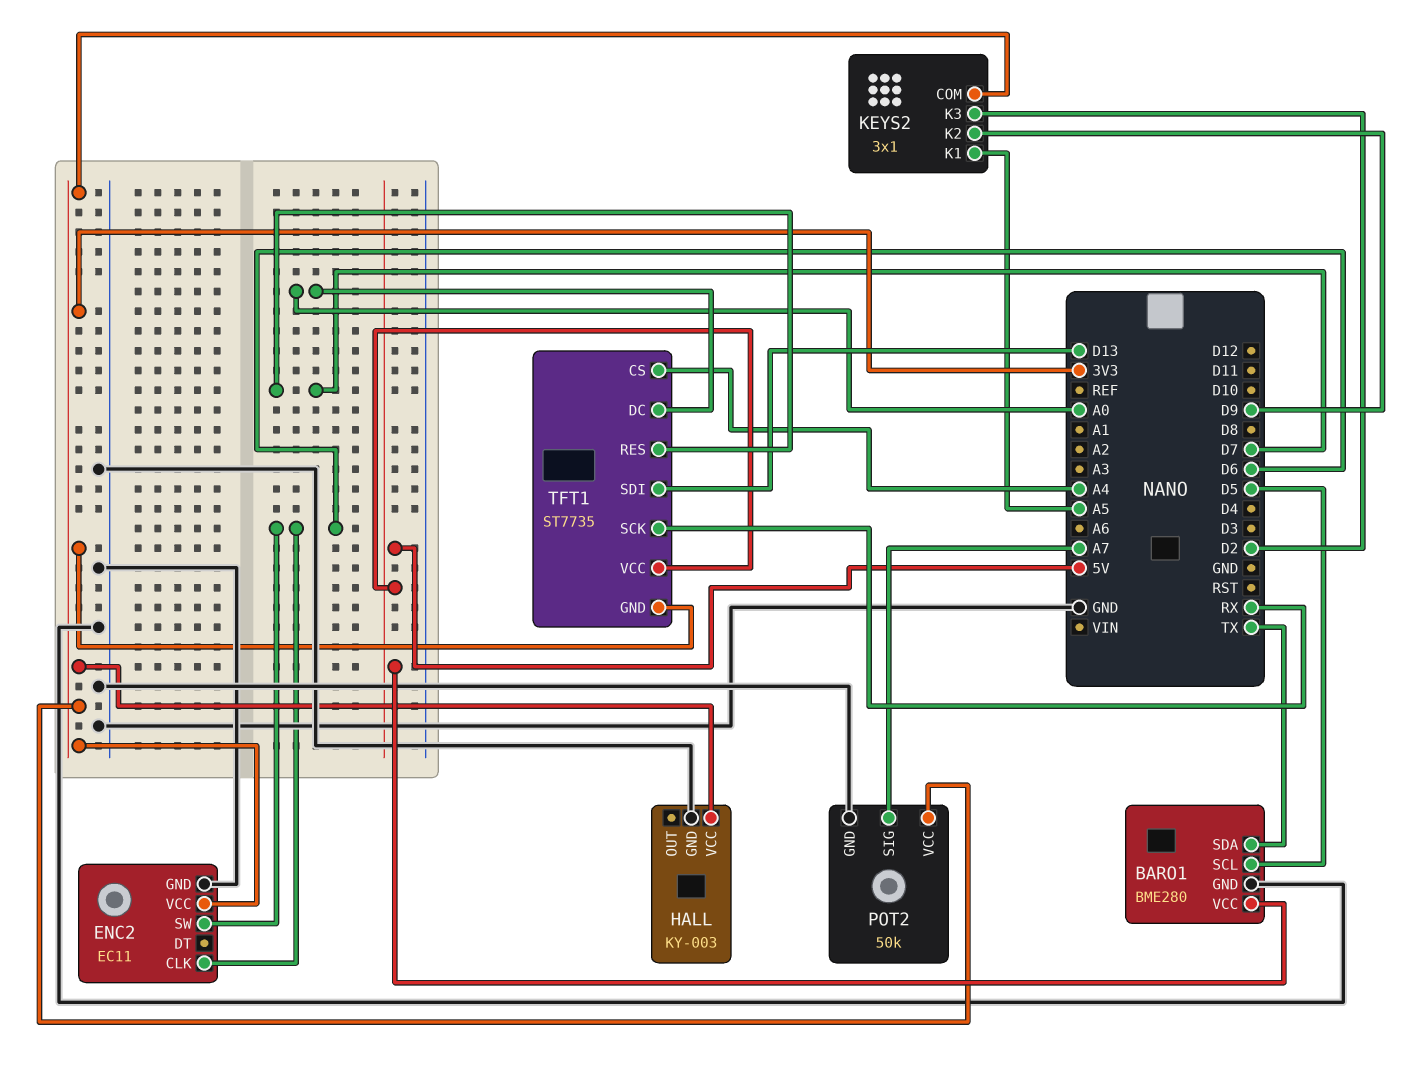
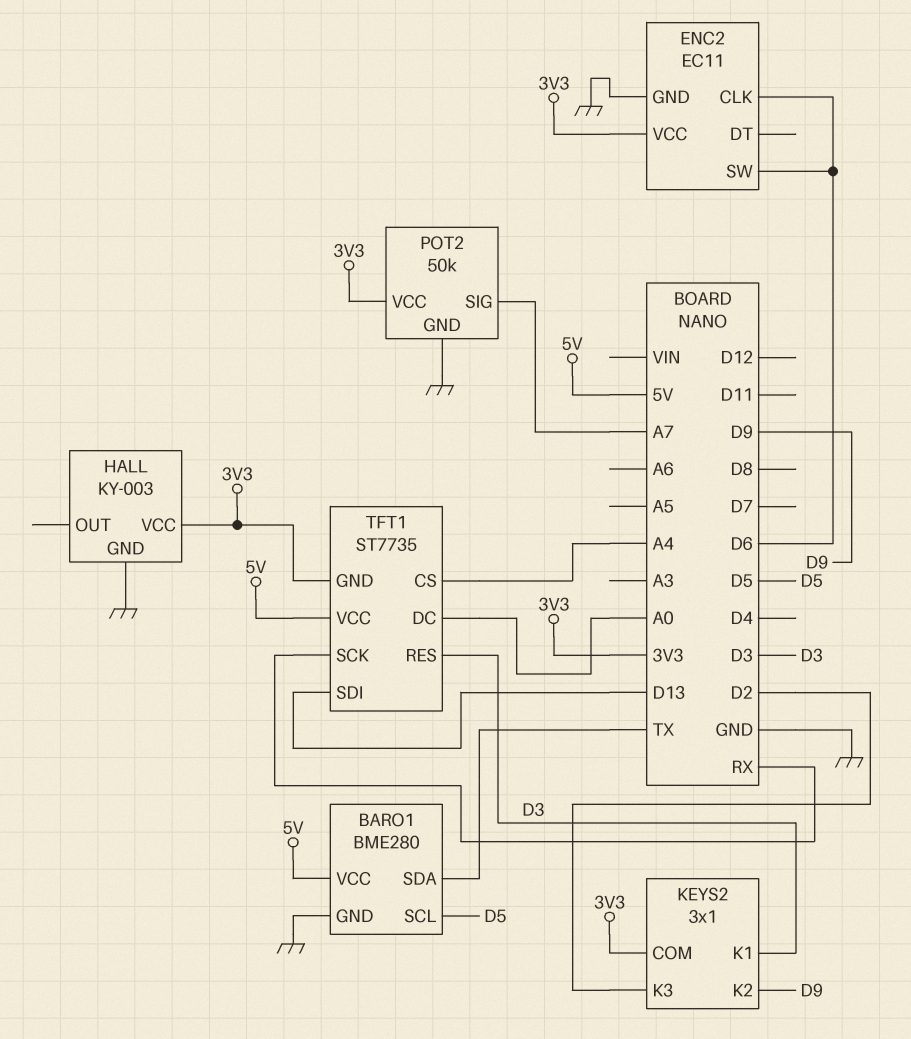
KEYS2 pin K1: A5 -> D3
TFT1 pin RES: D7 -> D3

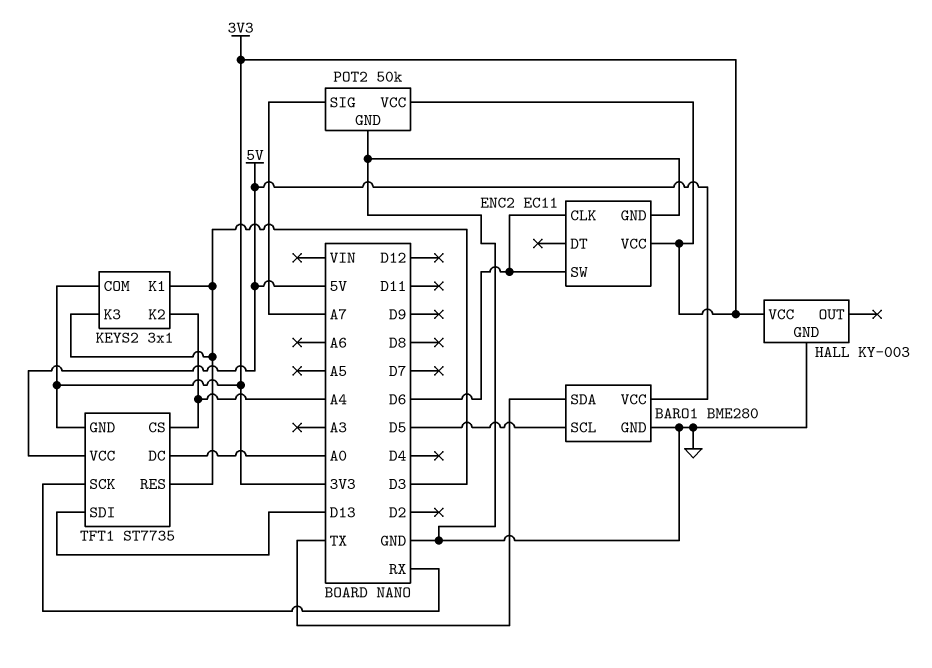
KEYS2 pin K2: D9 -> A4
KEYS2 pin K3: D2 -> D3

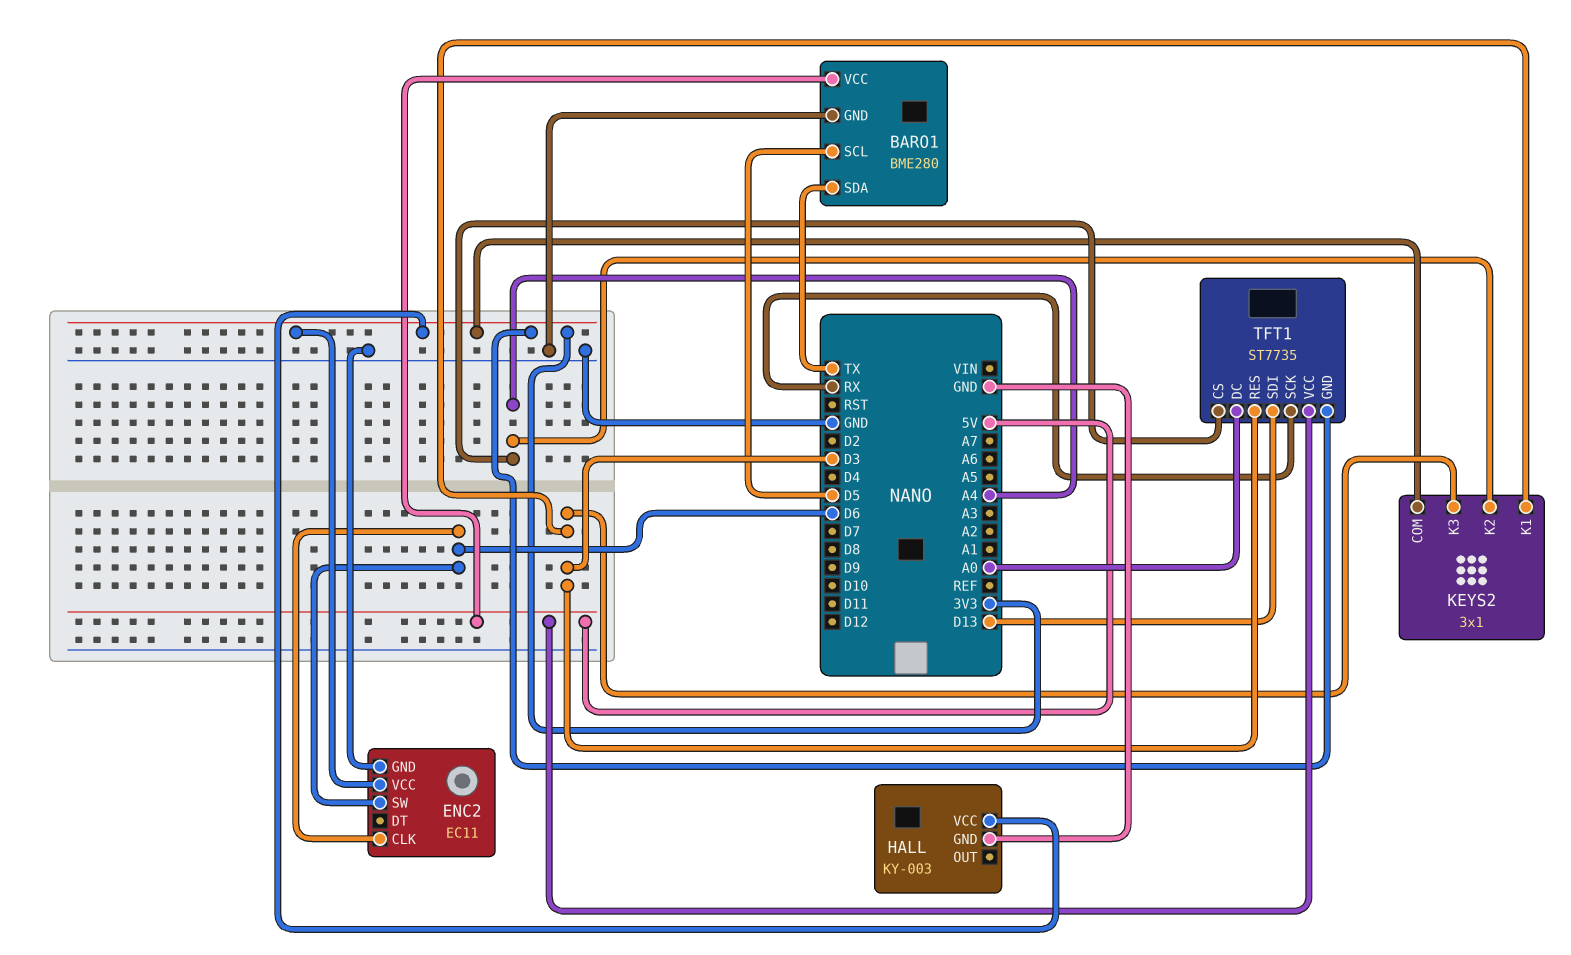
POT2: 50k -> none
POT2 pin GND: GND -> none
POT2 pin SIG: A7 -> none
POT2 pin VCC: 3V3 -> none

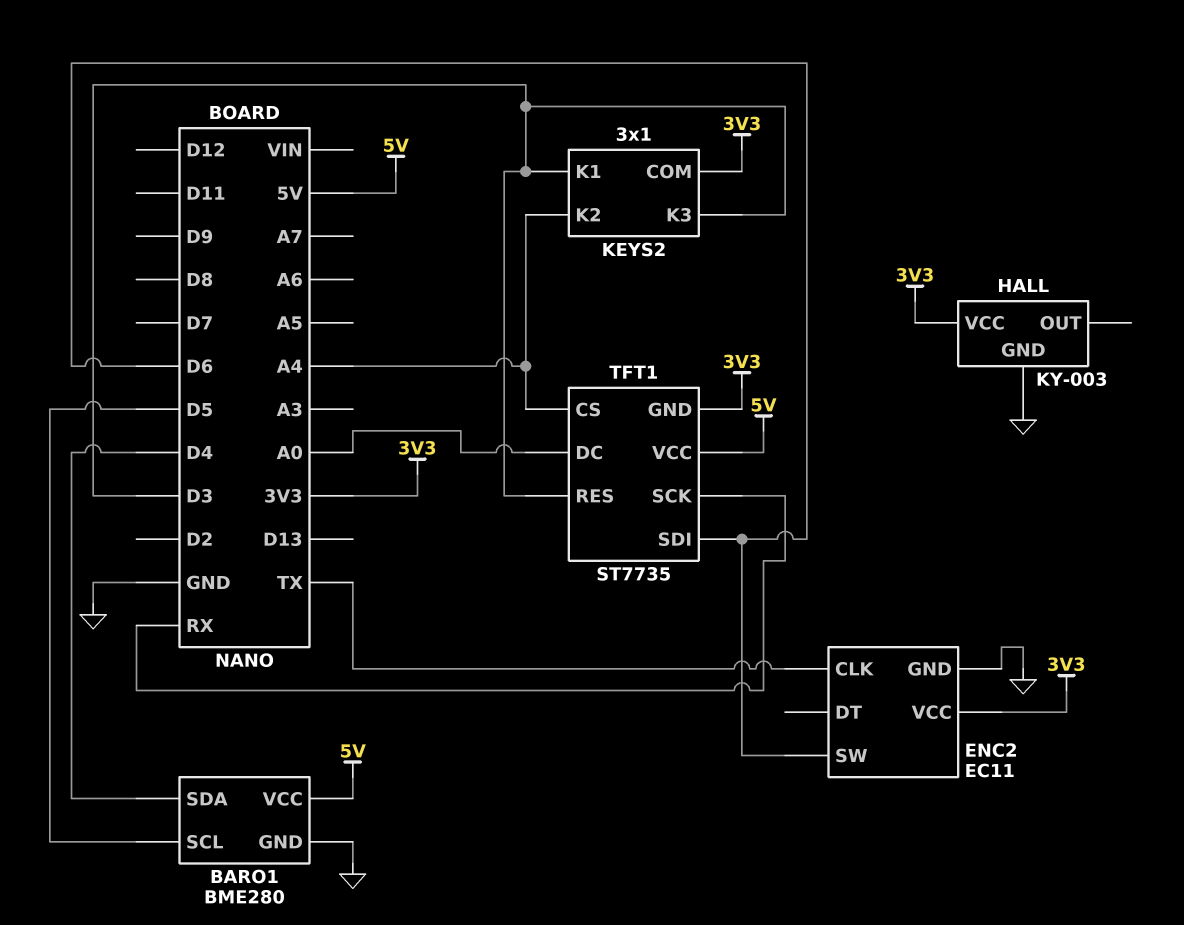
BARO1 pin SDA: TX -> D4
ENC2 pin CLK: D6 -> TX
TFT1 pin SDI: D13 -> D6

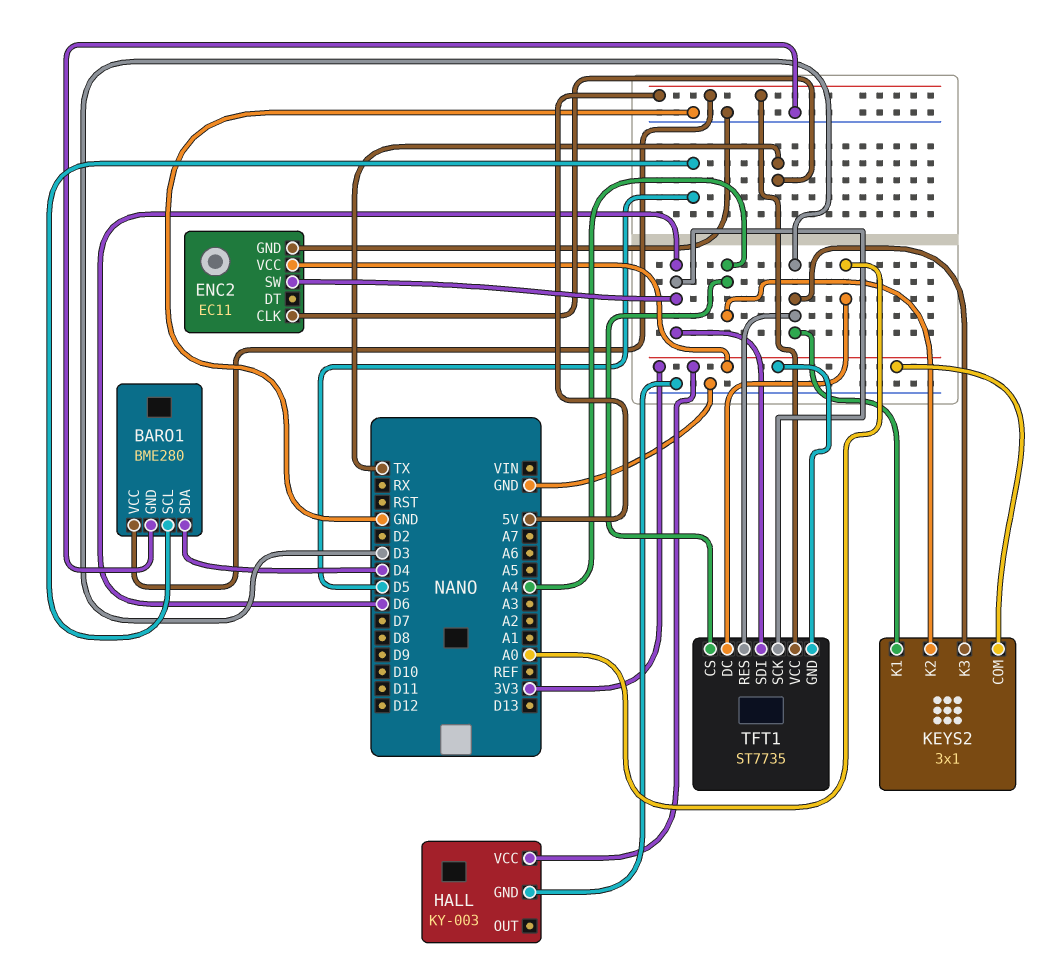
TFT1 pin SCK: RX -> D6

